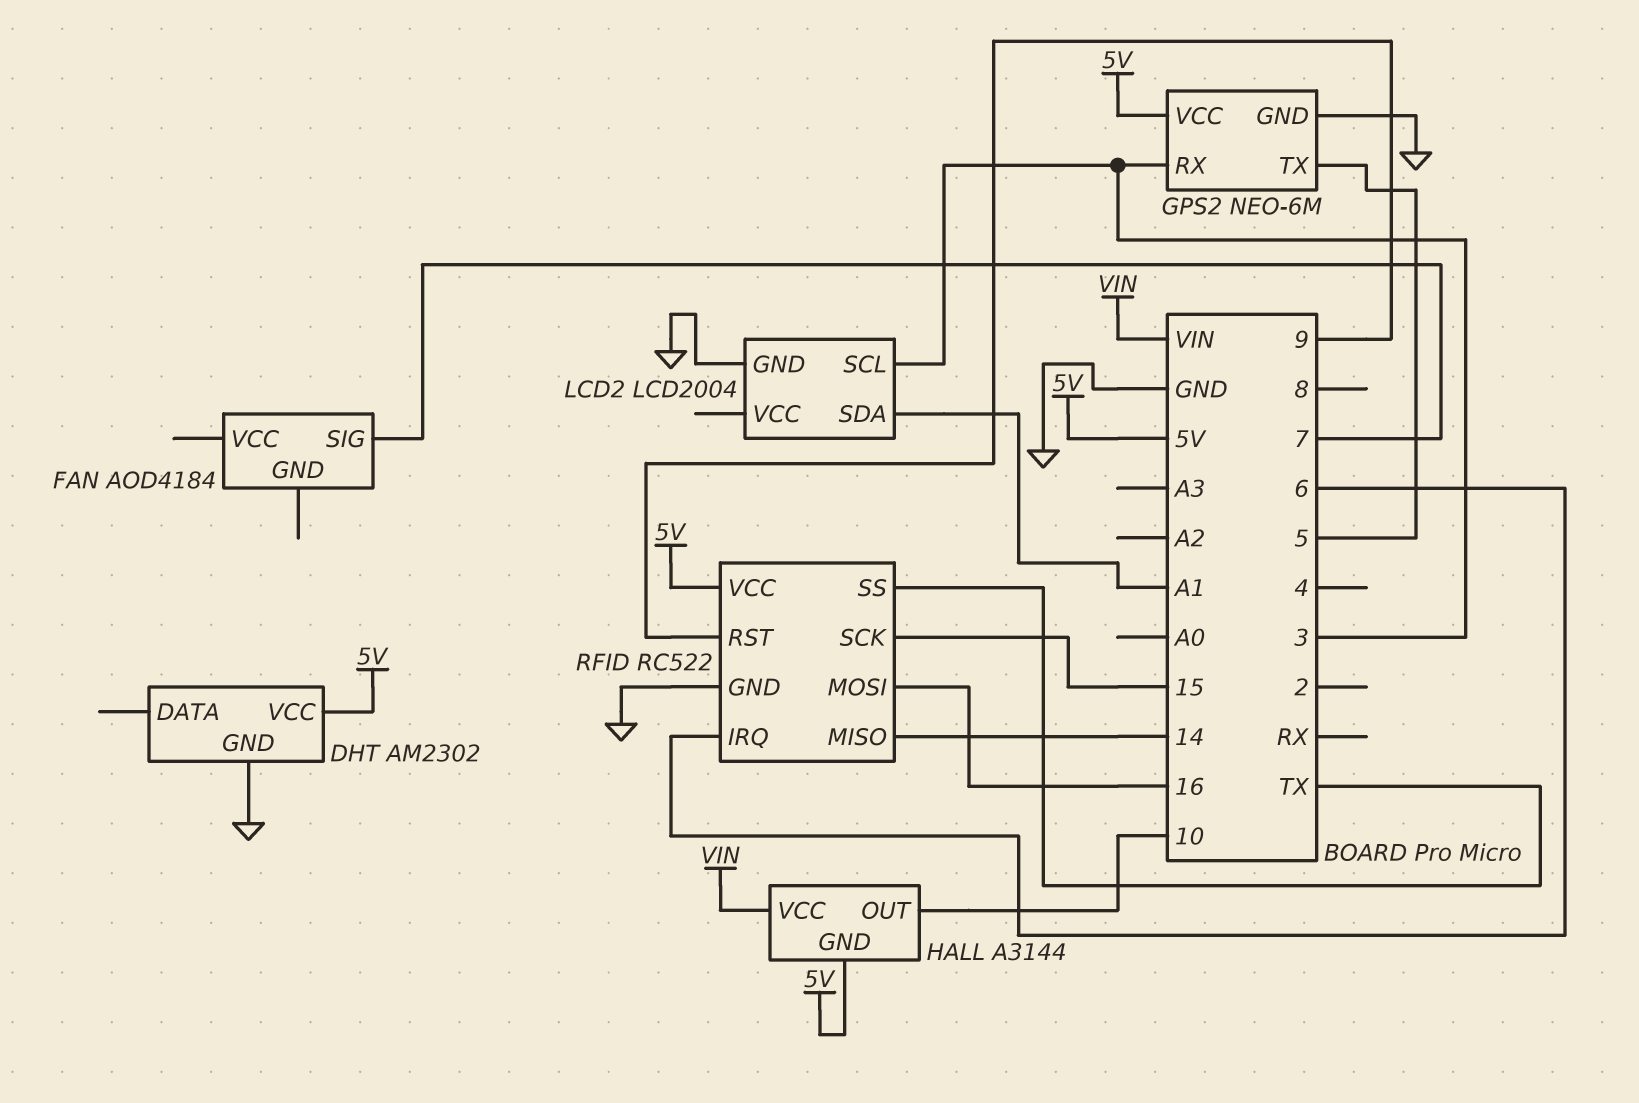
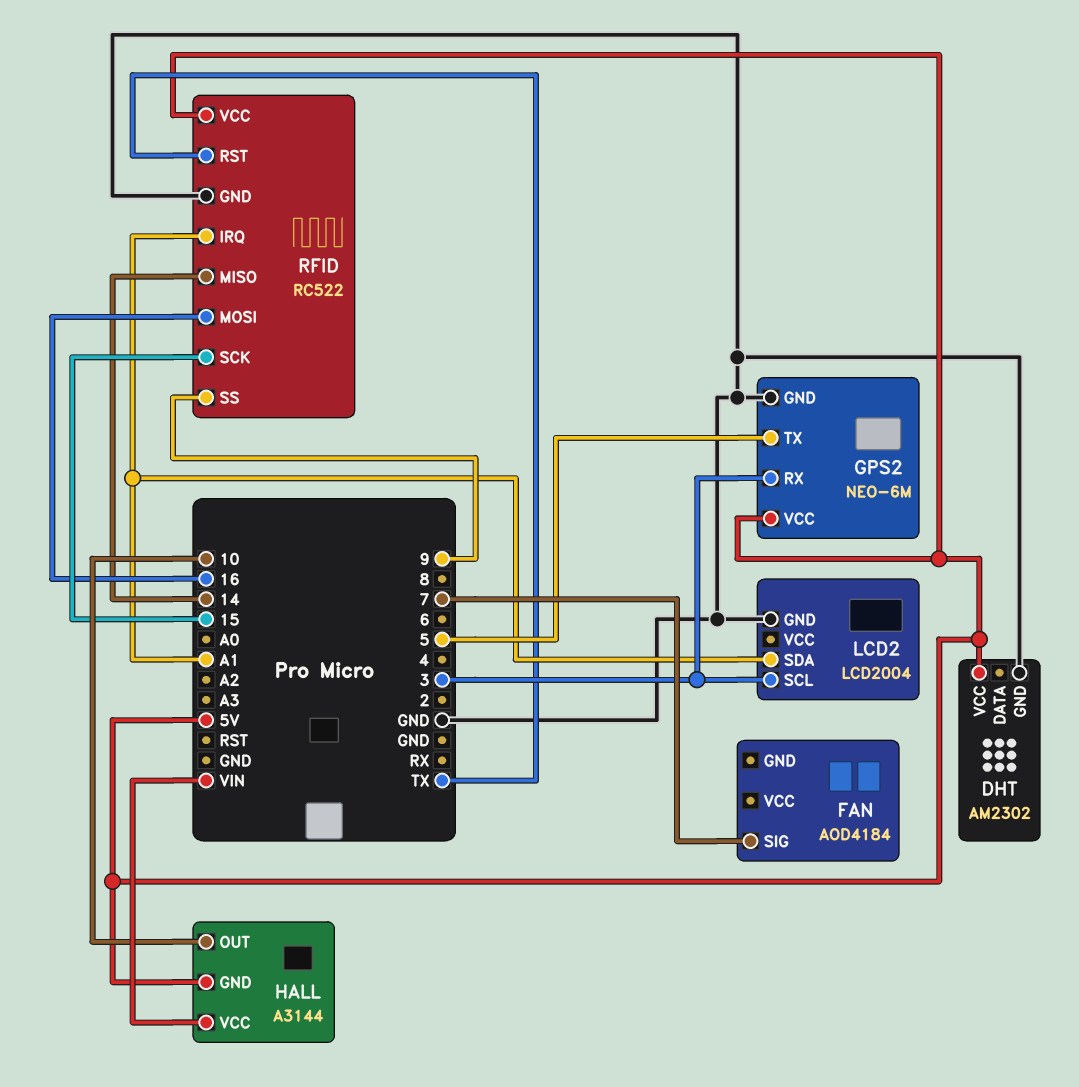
RFID pin IRQ: 6 -> A1
RFID pin RST: 9 -> TX
RFID pin SS: TX -> 9

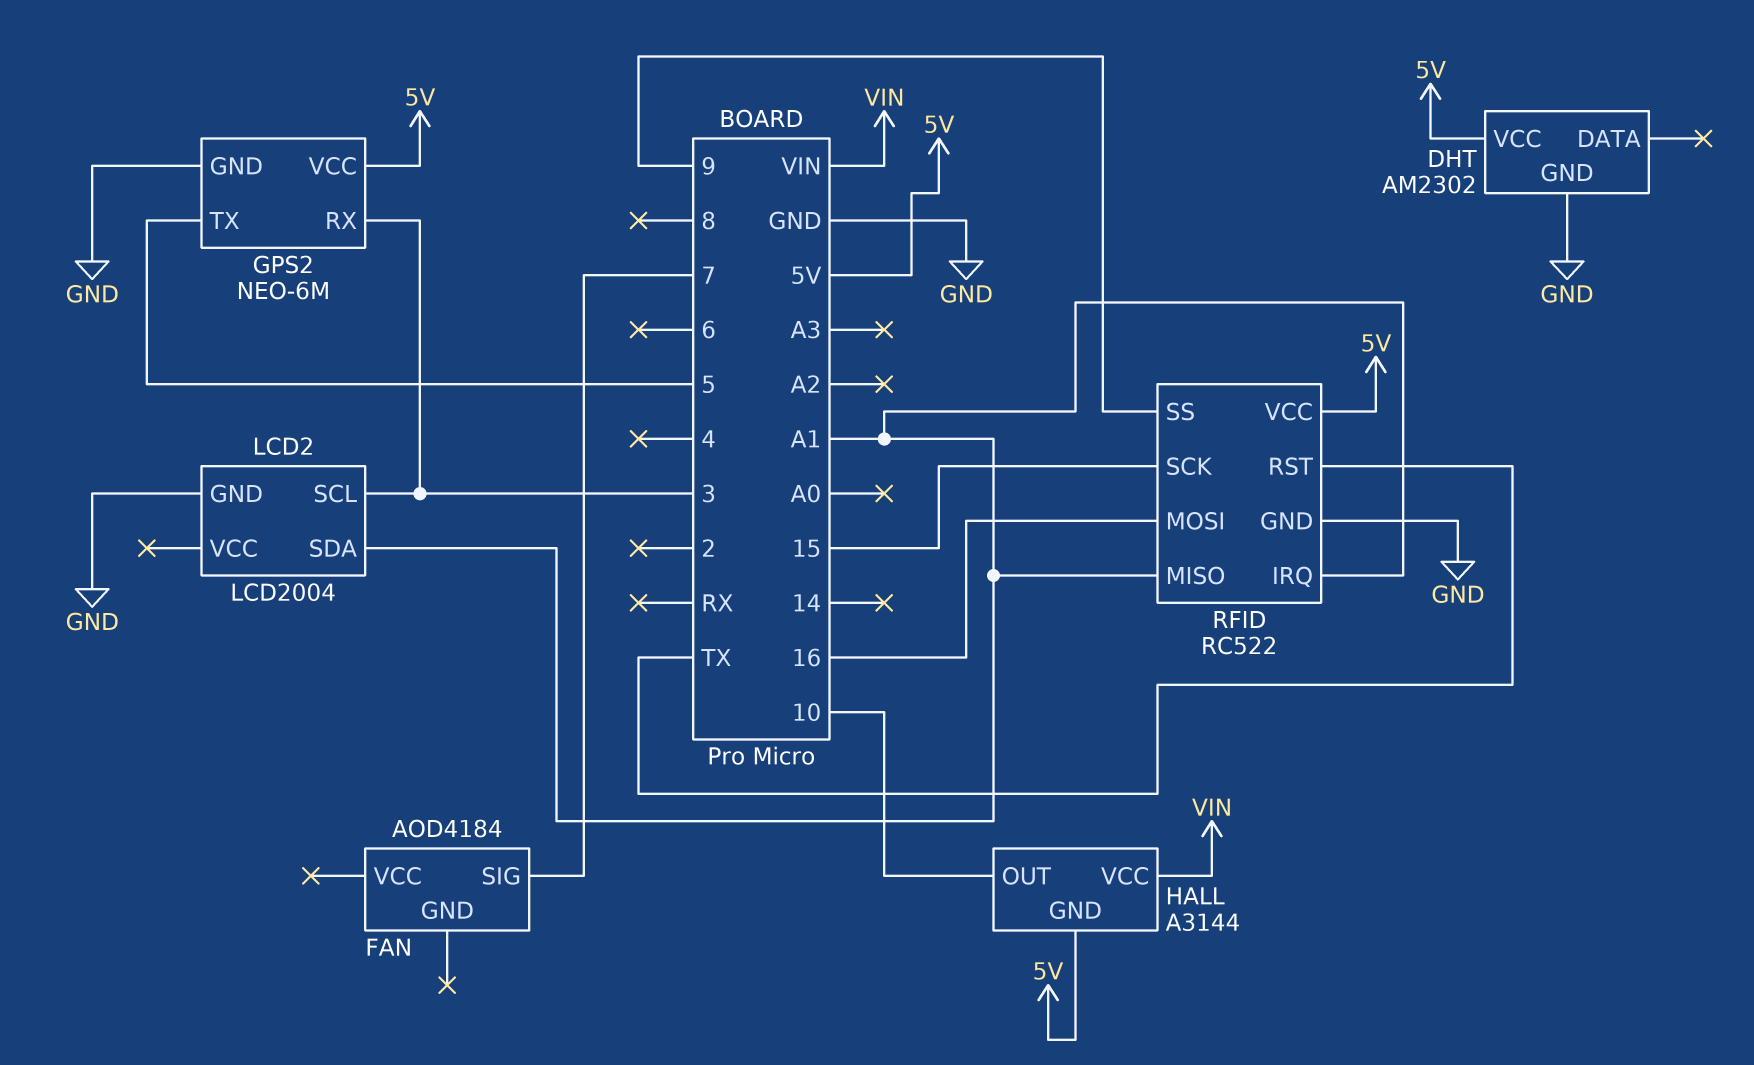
RFID pin MISO: 14 -> A1

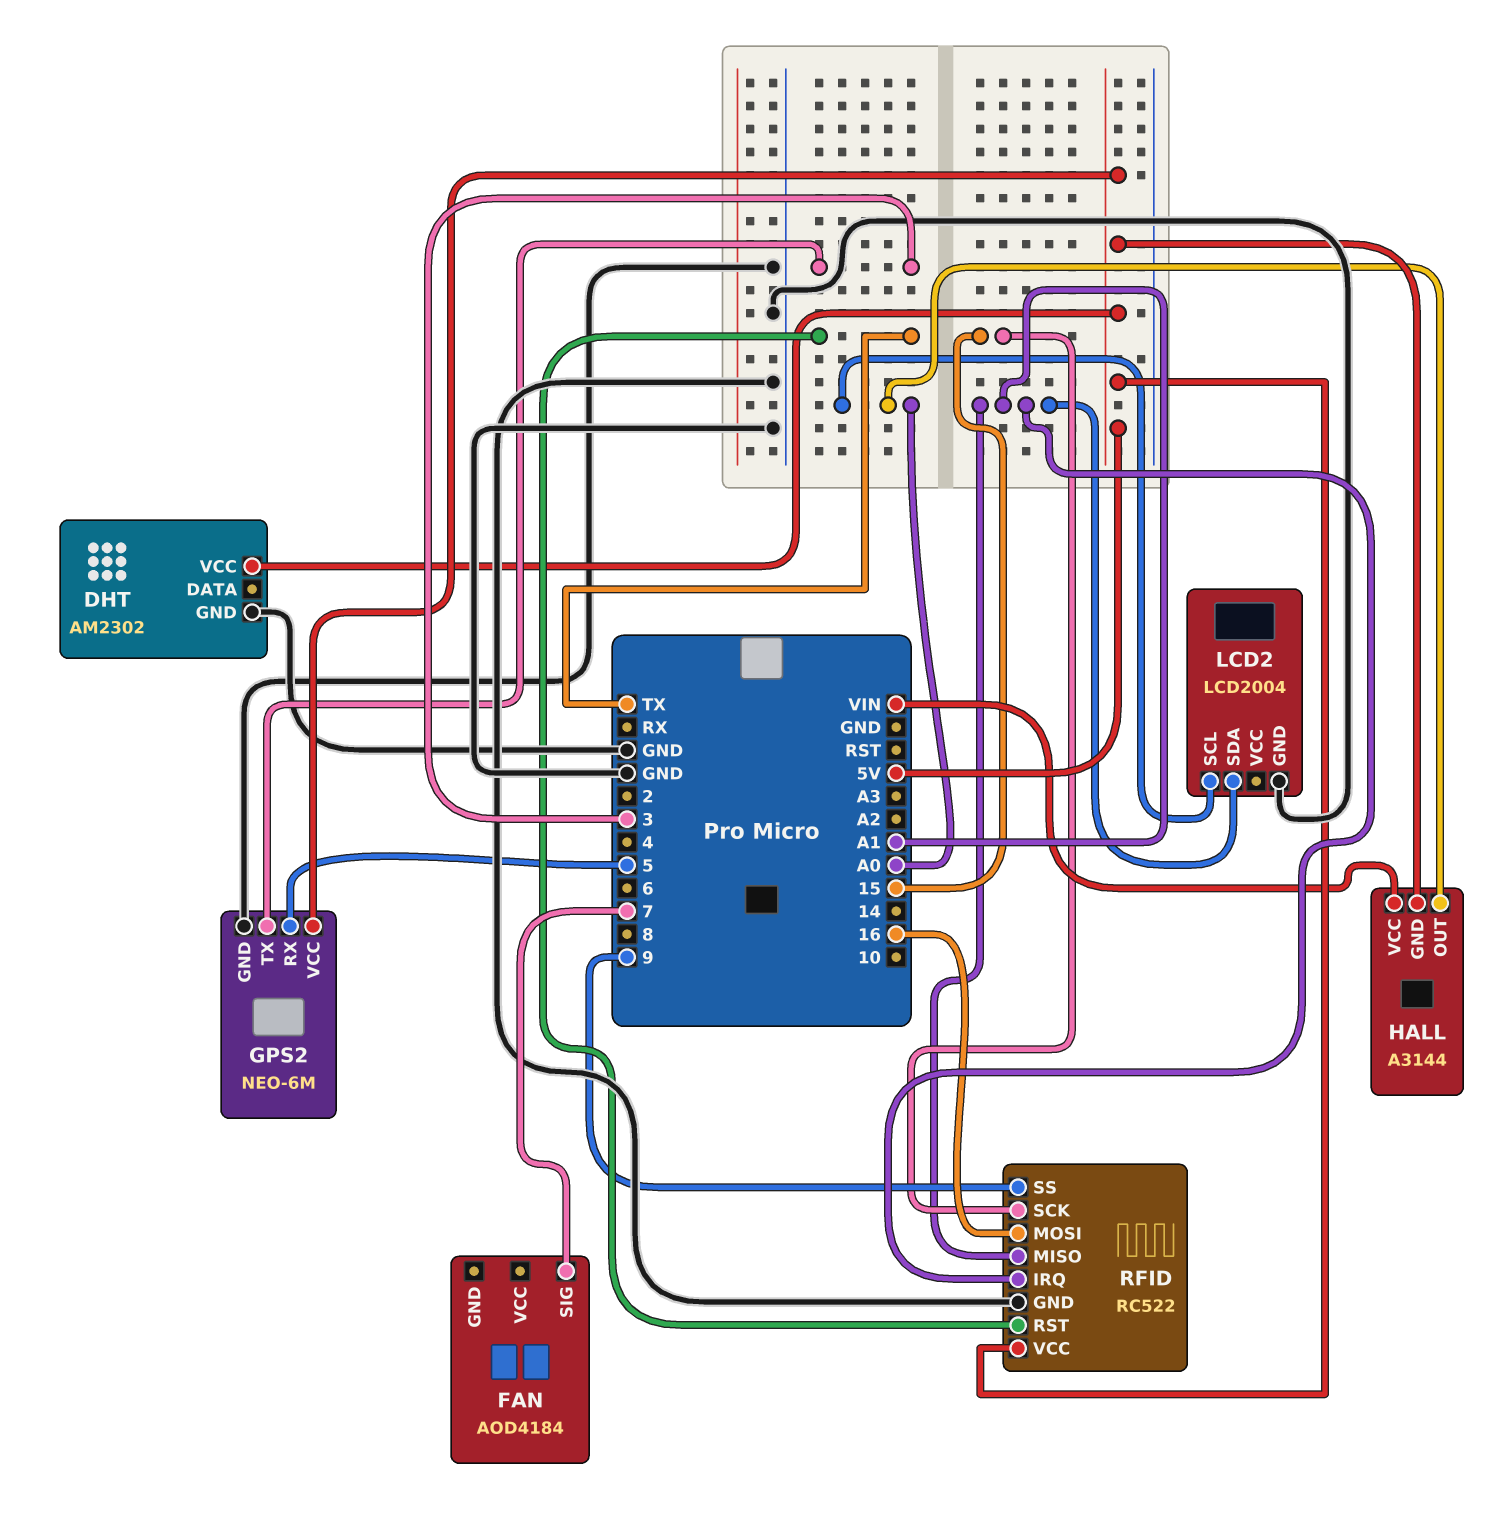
GPS2 pin RX: 3 -> 5
GPS2 pin TX: 5 -> 3
HALL pin OUT: 10 -> A0
LCD2 pin SCL: 3 -> A0

